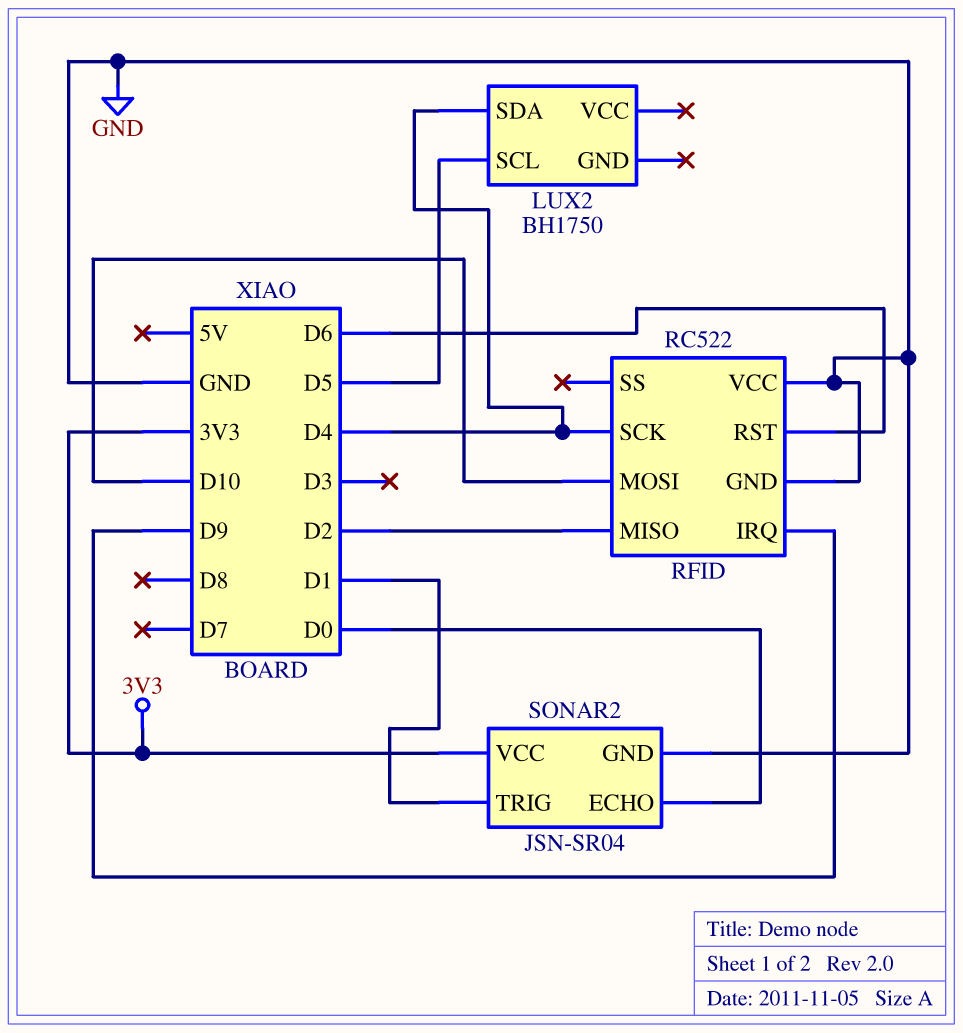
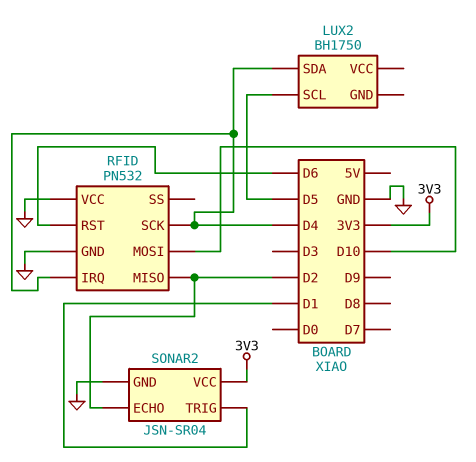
RFID: RC522 -> PN532
RFID pin IRQ: D9 -> D4
SONAR2 pin ECHO: D0 -> D2

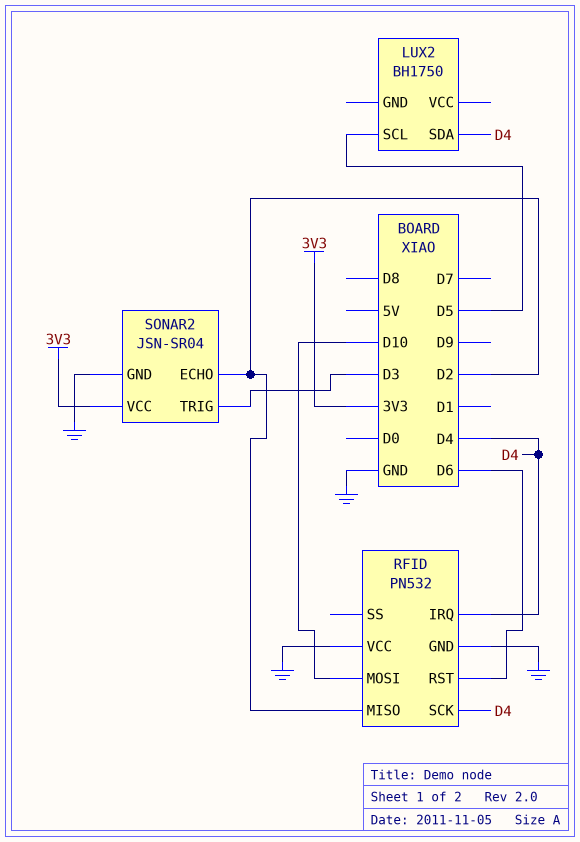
SONAR2 pin TRIG: D1 -> D3

